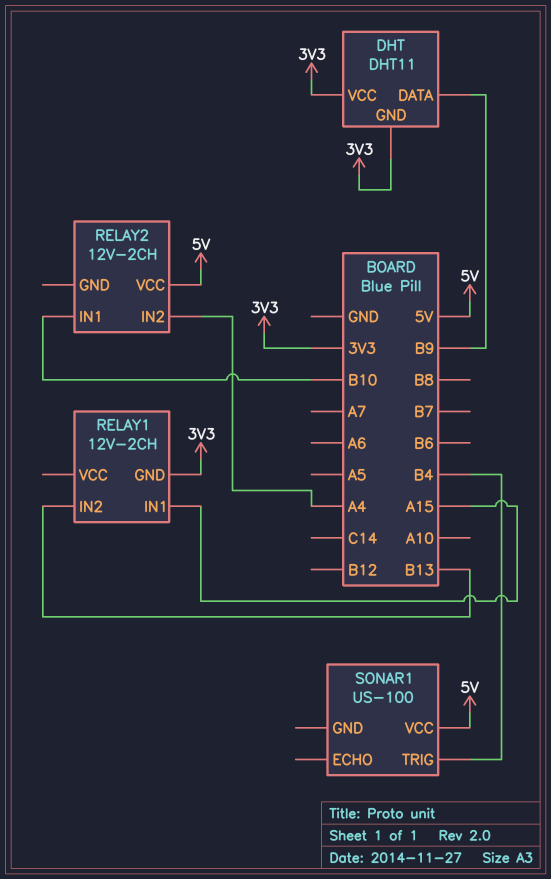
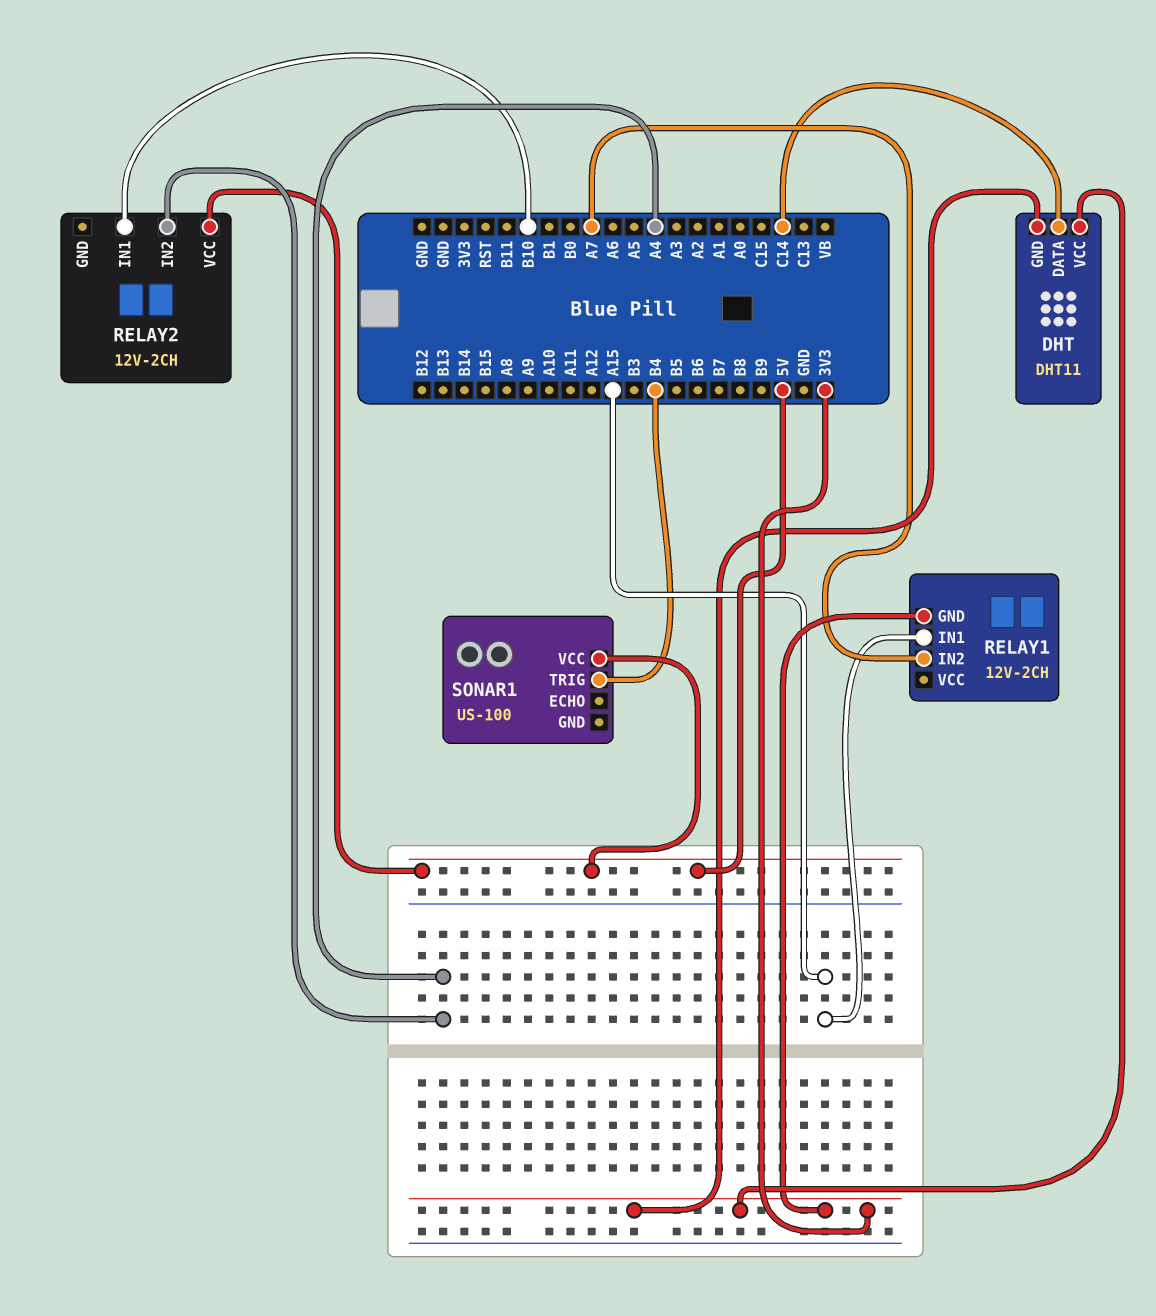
DHT pin DATA: B9 -> C14
RELAY1 pin IN2: B13 -> A7

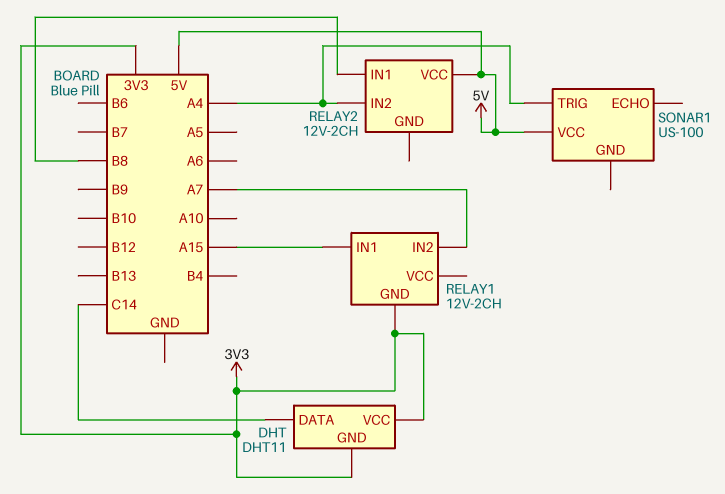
RELAY2 pin IN1: B10 -> B8
SONAR1 pin TRIG: B4 -> A4

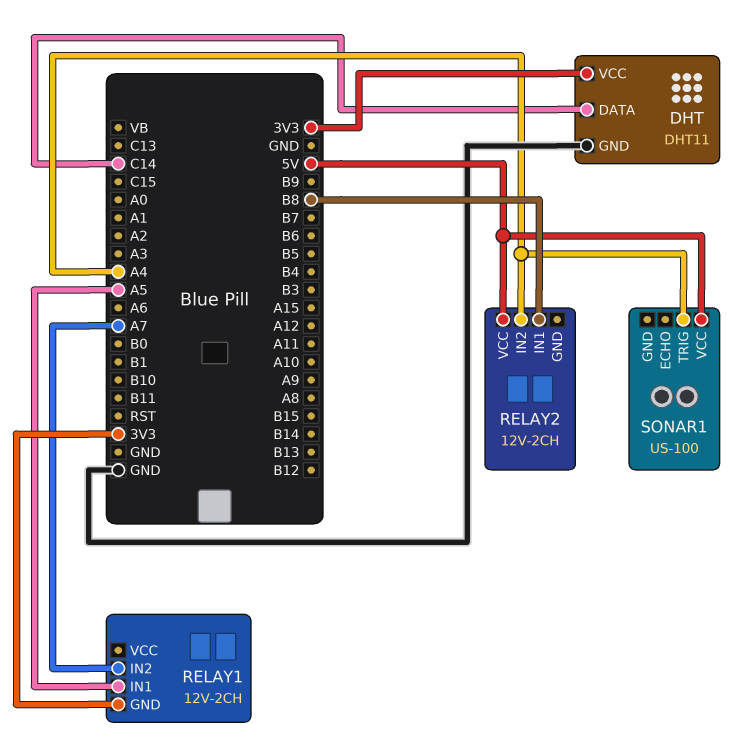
DHT pin GND: 3V3 -> GND
RELAY1 pin IN1: A15 -> A5

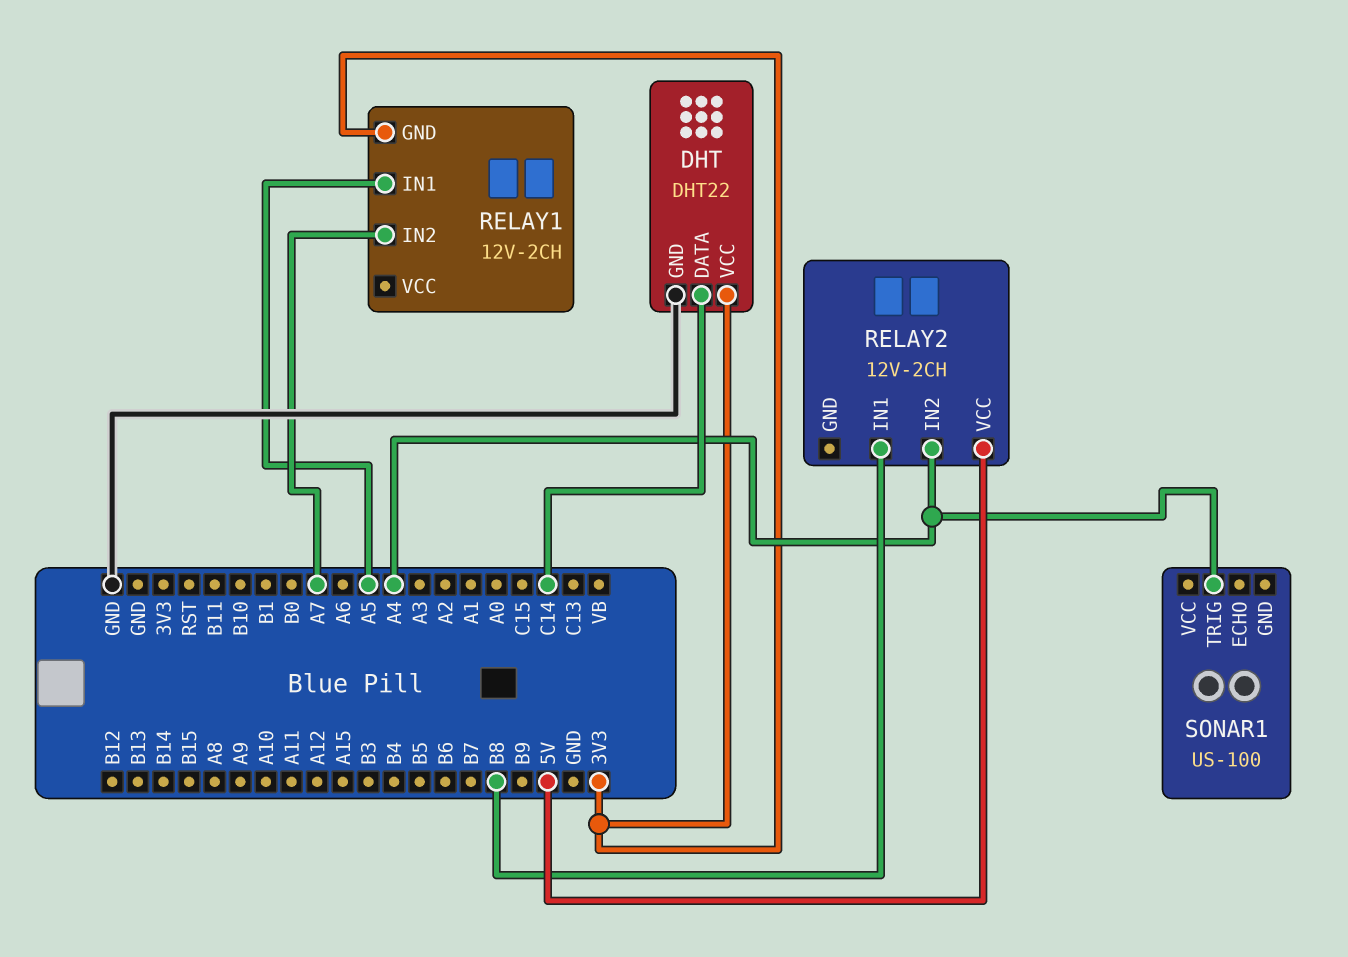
DHT: DHT11 -> DHT22
SONAR1 pin VCC: 5V -> none

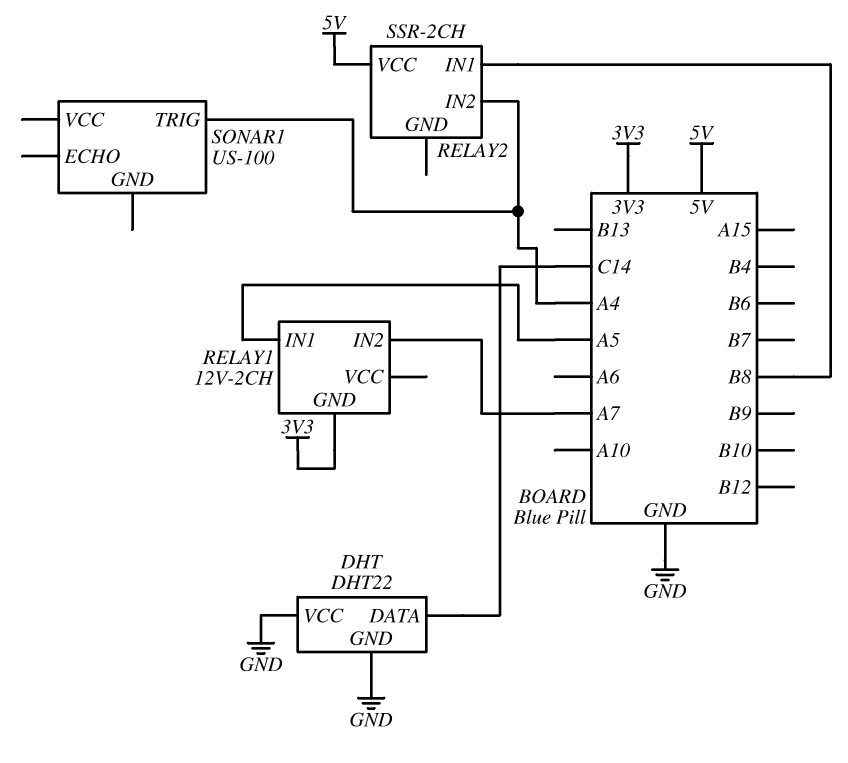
DHT pin VCC: 3V3 -> GND
RELAY2: 12V-2CH -> SSR-2CH

